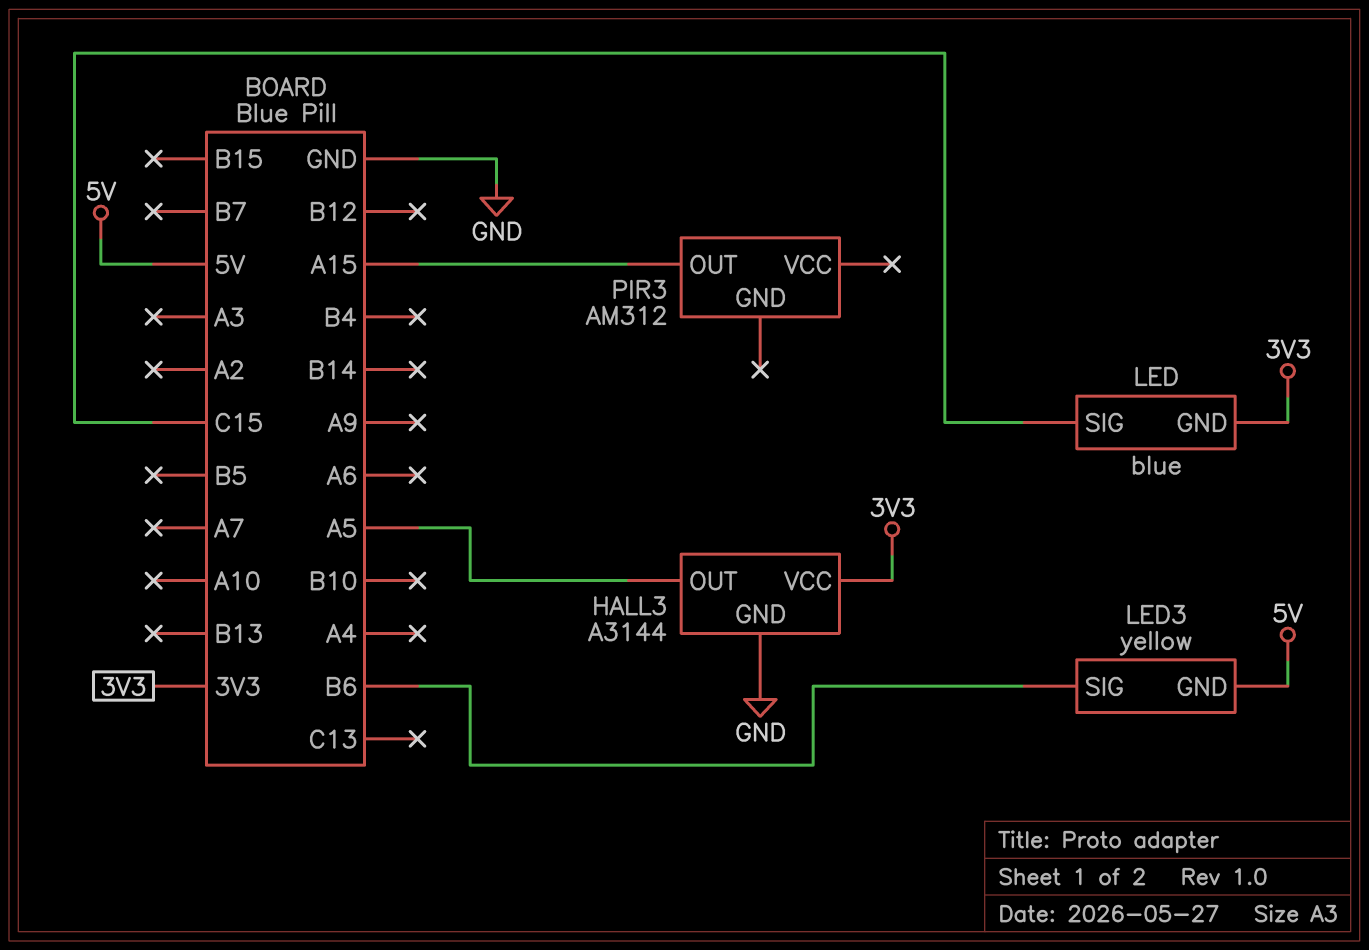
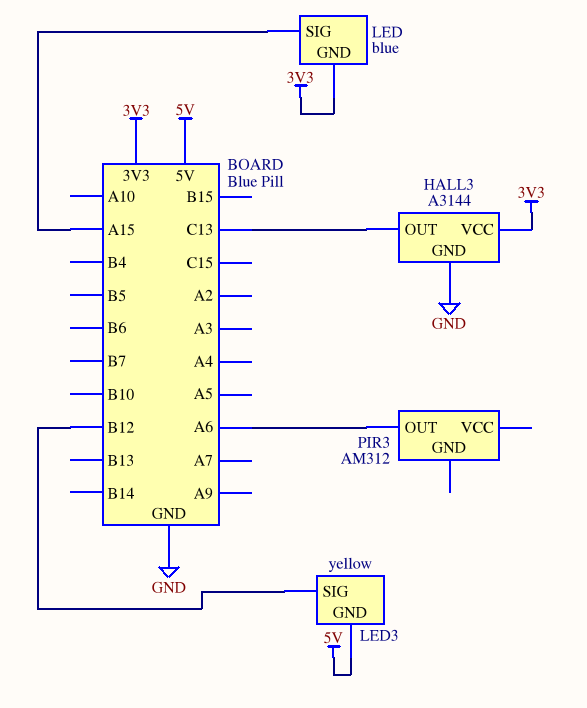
HALL3 pin OUT: A5 -> C13
LED pin SIG: C15 -> A15
LED3 pin SIG: B6 -> B12
PIR3 pin OUT: A15 -> A6

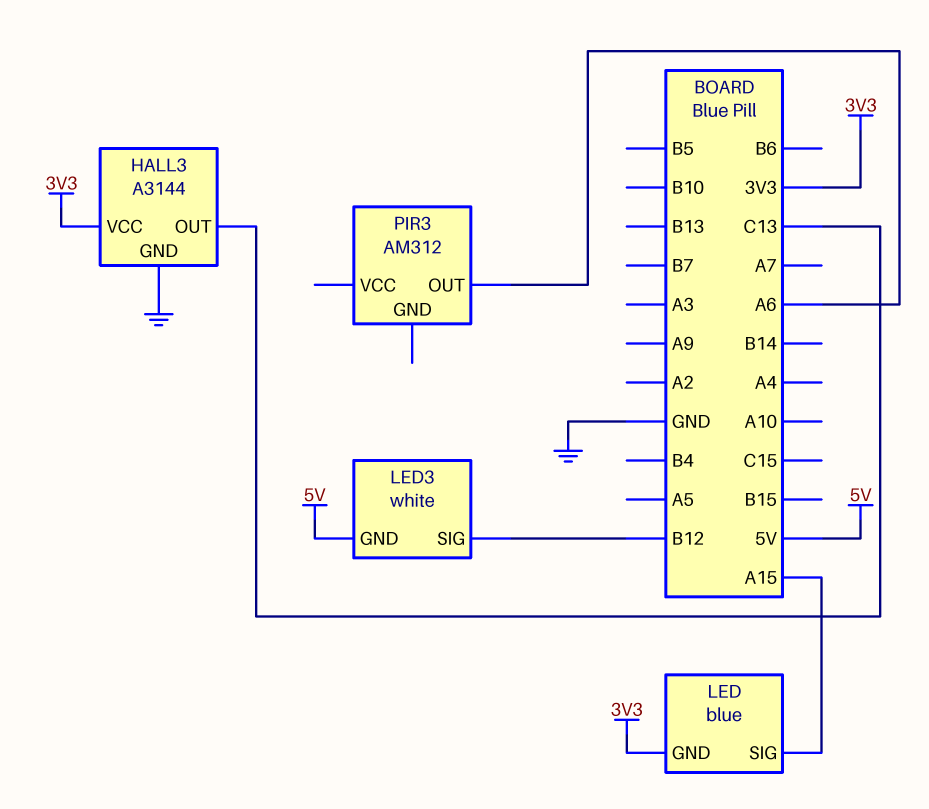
LED3: yellow -> white

